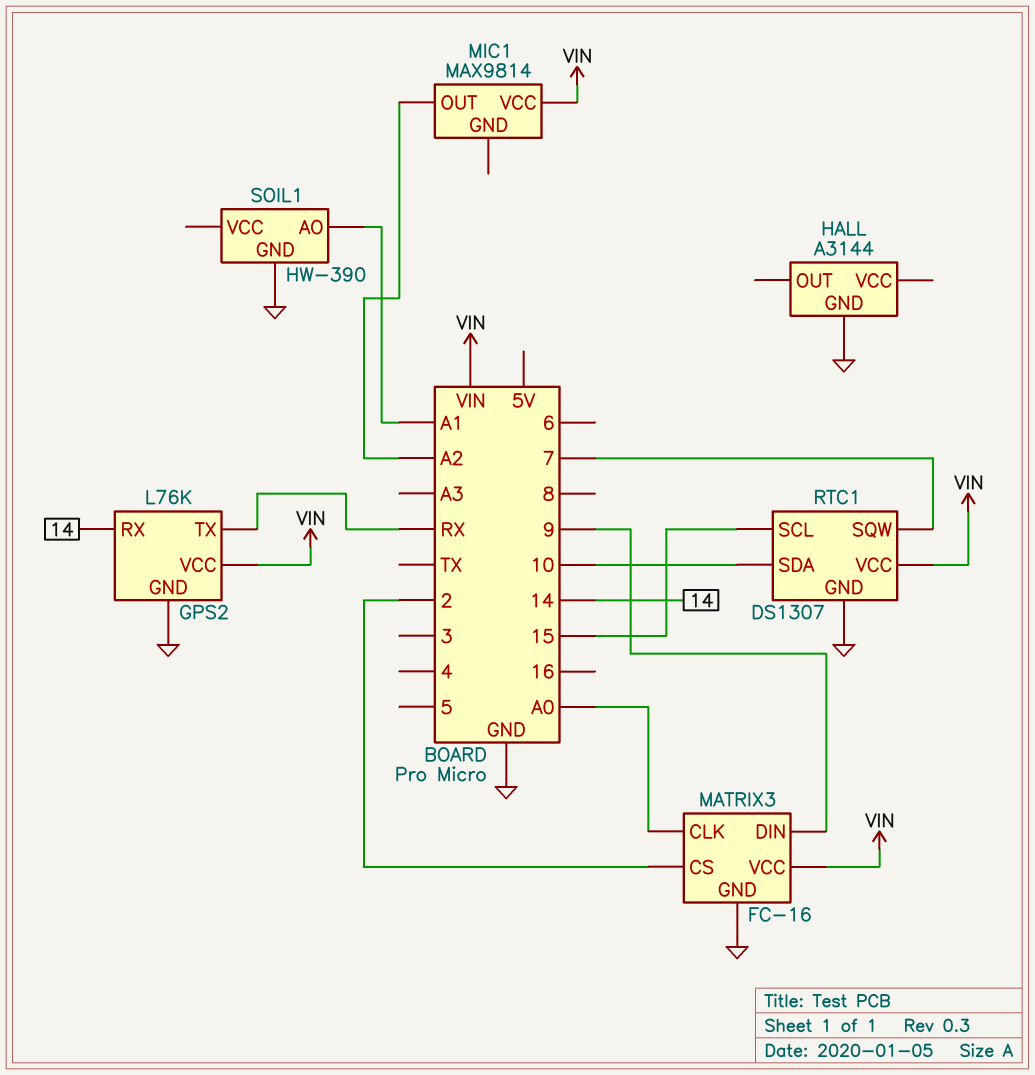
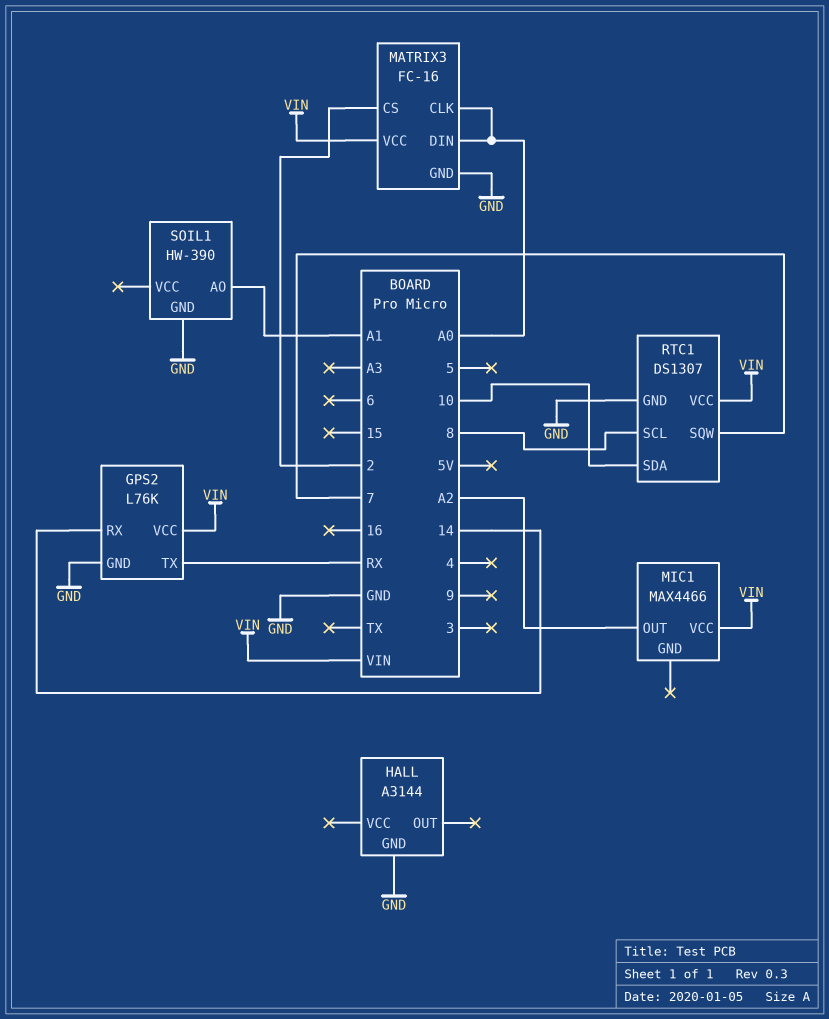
MATRIX3 pin DIN: 9 -> A0
MIC1: MAX9814 -> MAX4466
RTC1 pin SCL: 15 -> 8

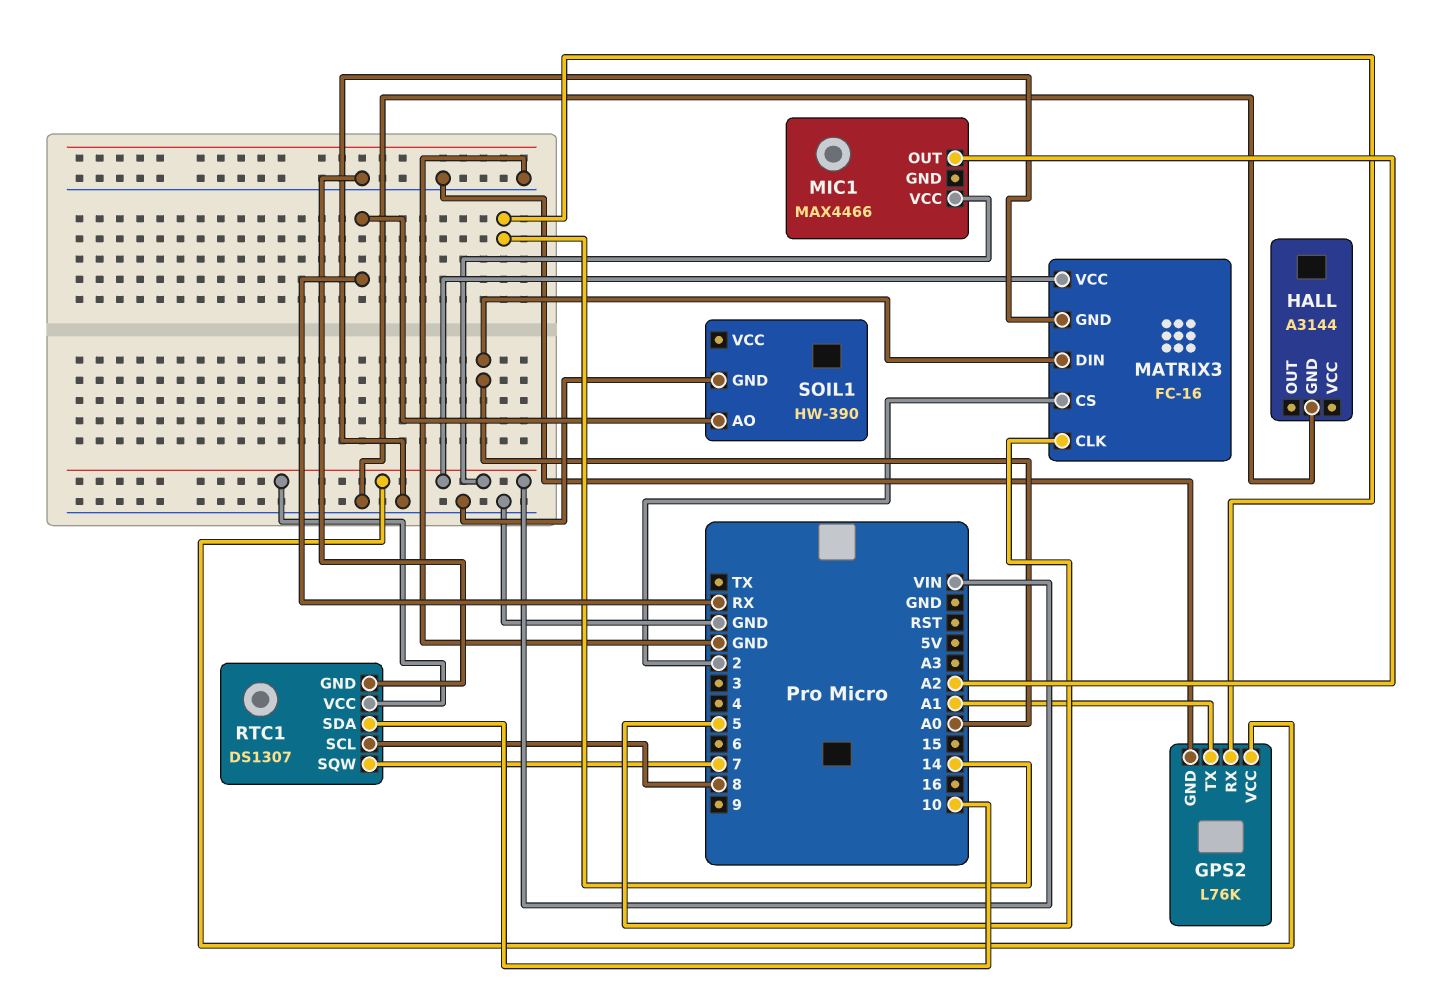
GPS2 pin TX: RX -> A1
MATRIX3 pin CLK: A0 -> 5
SOIL1 pin AO: A1 -> RX

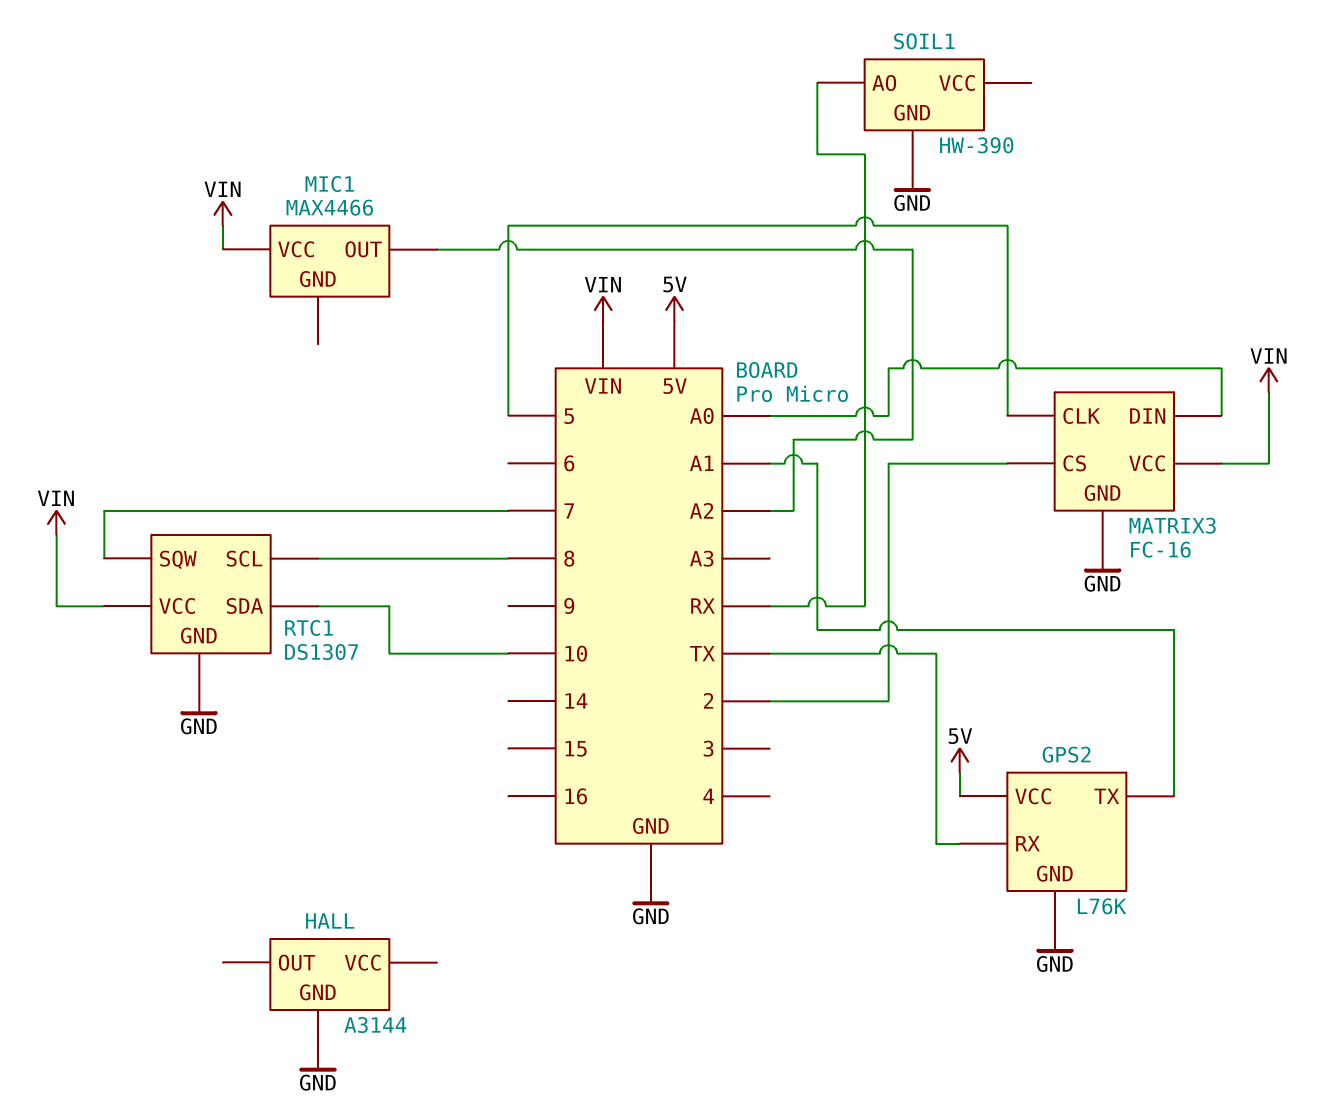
GPS2 pin RX: 14 -> TX
GPS2 pin VCC: VIN -> 5V

